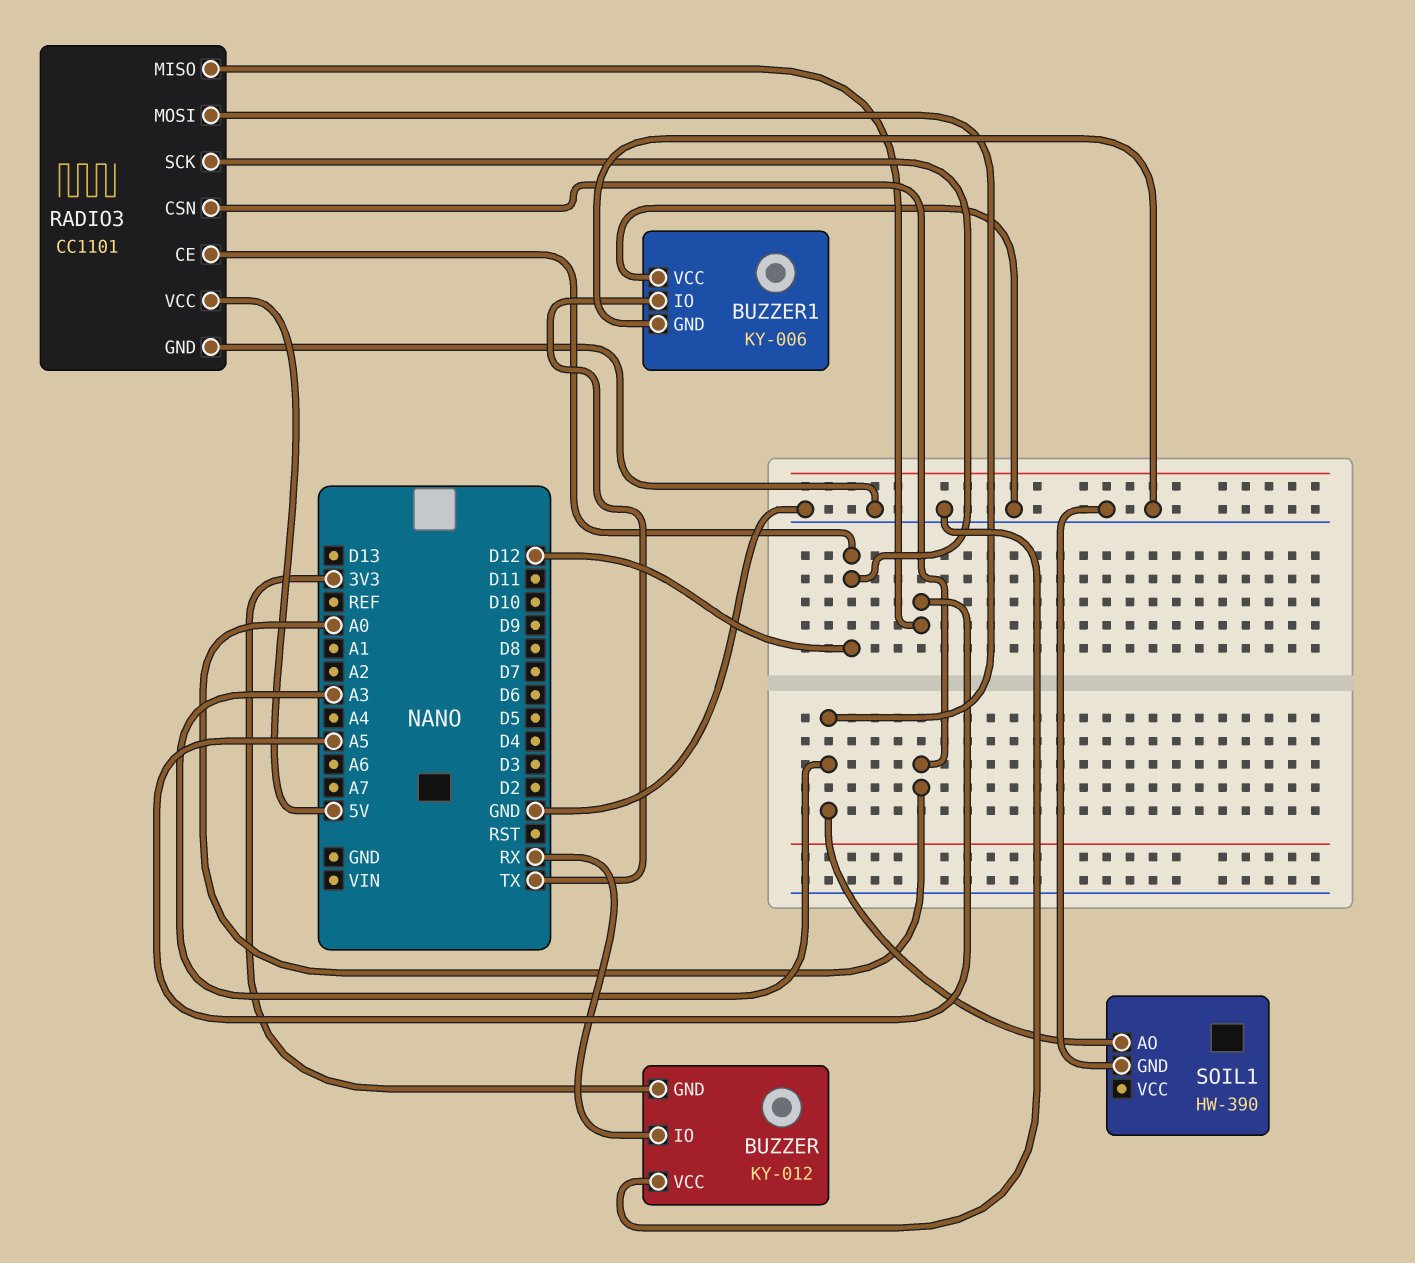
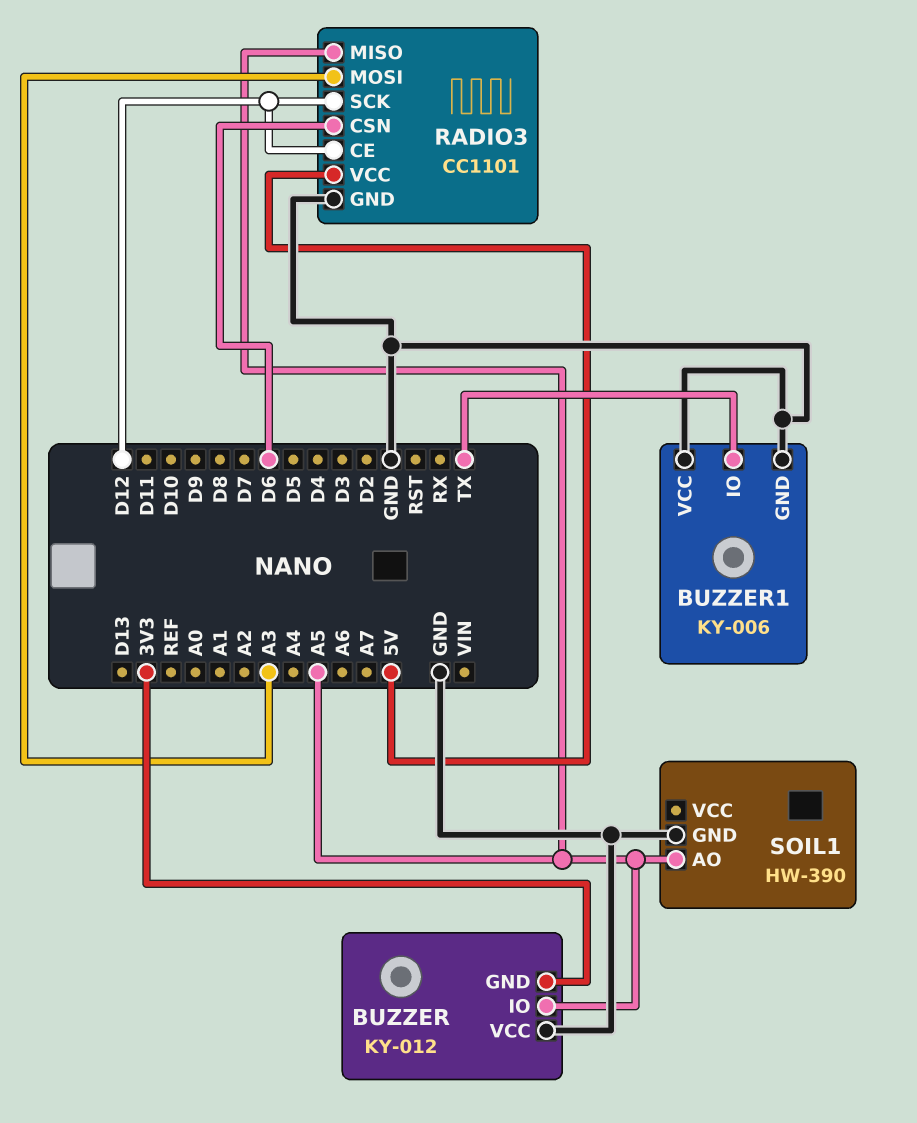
BUZZER pin IO: RX -> A5
RADIO3 pin CSN: A0 -> D6
SOIL1 pin AO: A3 -> A5

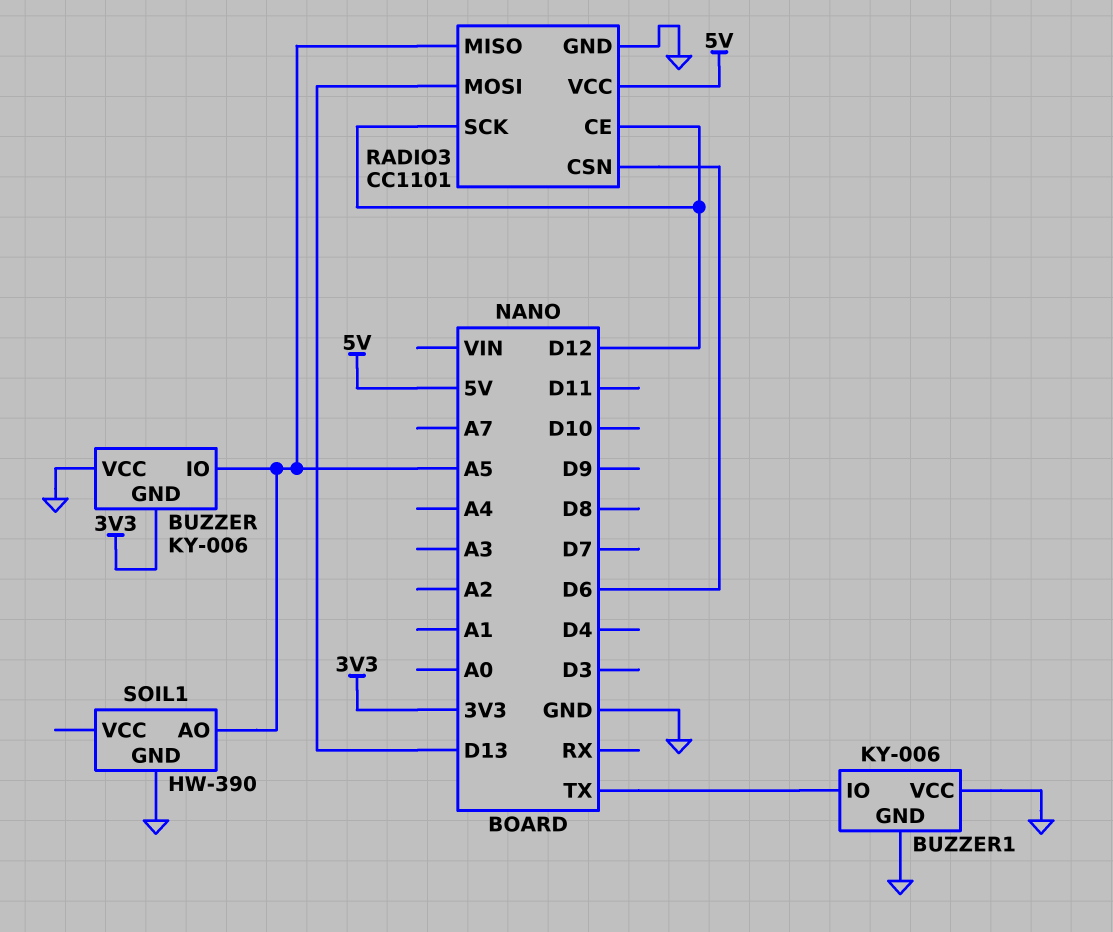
BUZZER: KY-012 -> KY-006
RADIO3 pin MOSI: A3 -> D13

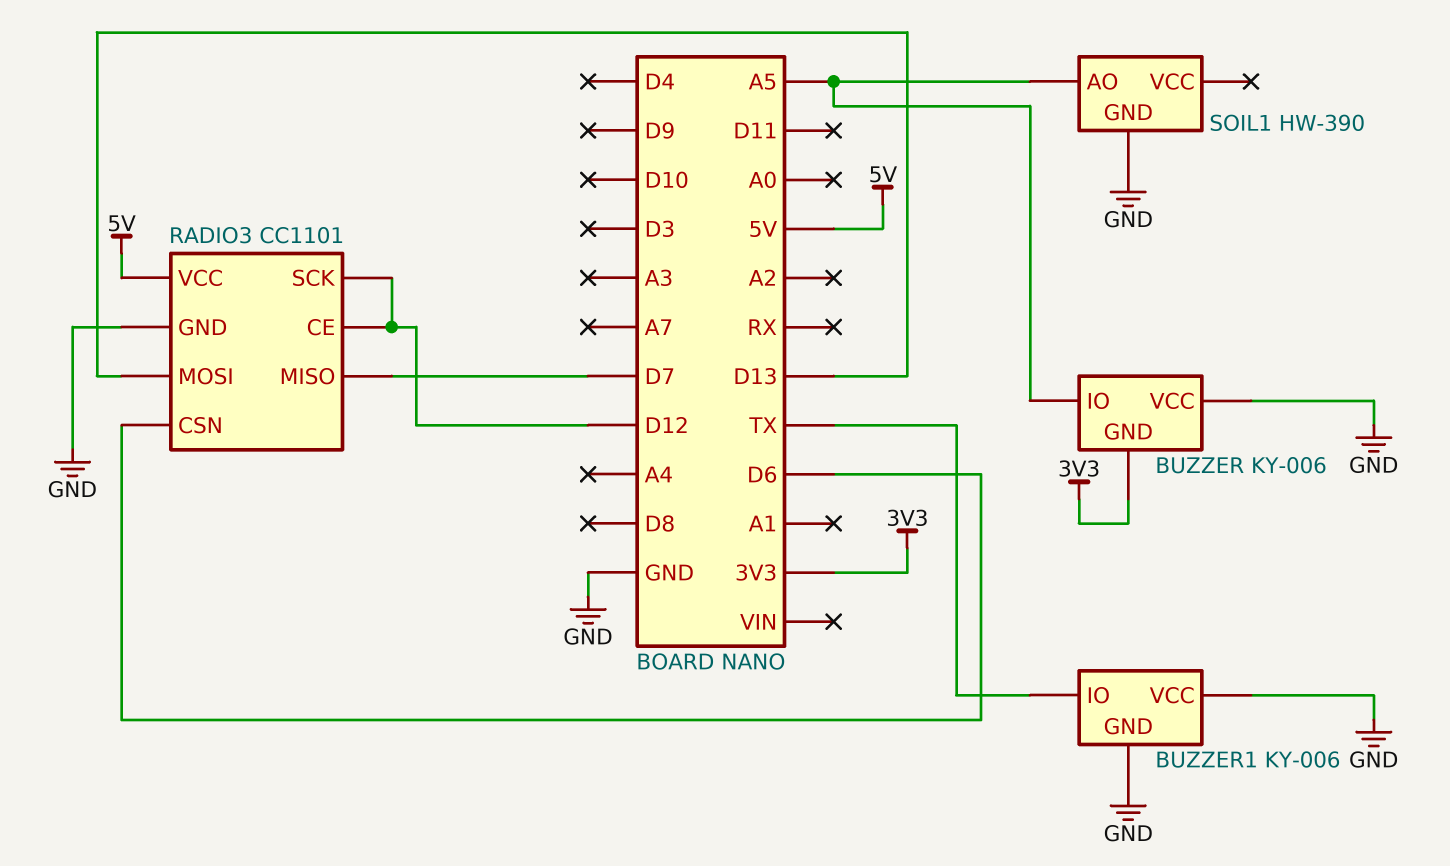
RADIO3 pin MISO: A5 -> D7

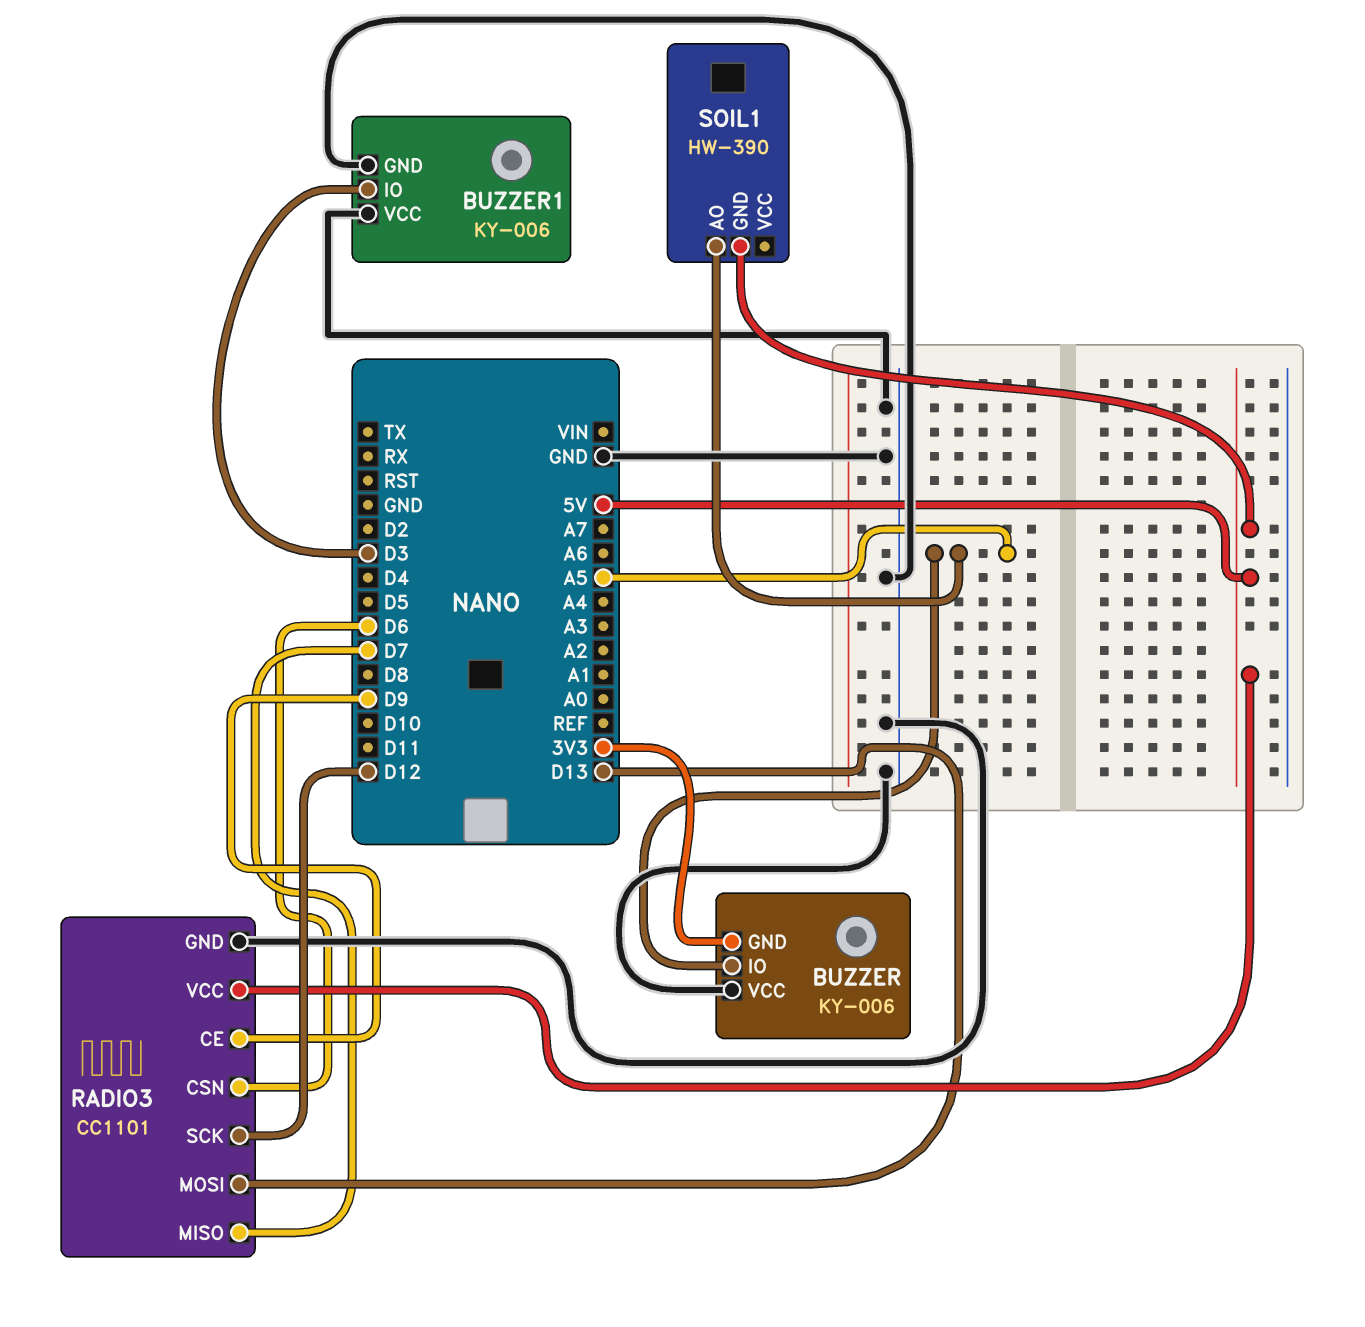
BUZZER1 pin IO: TX -> D3
RADIO3 pin CE: D12 -> D9
SOIL1 pin GND: GND -> 5V

